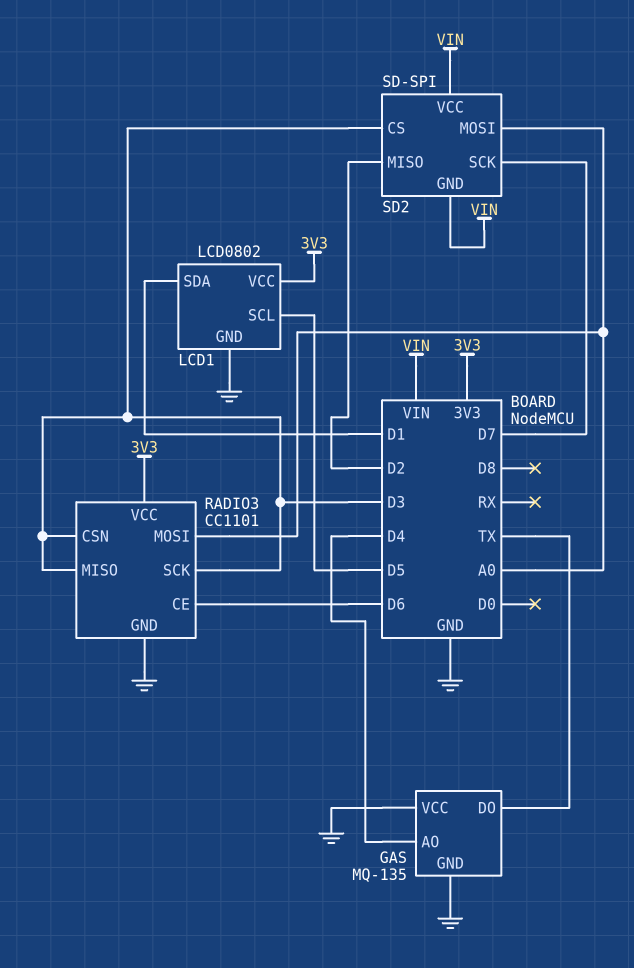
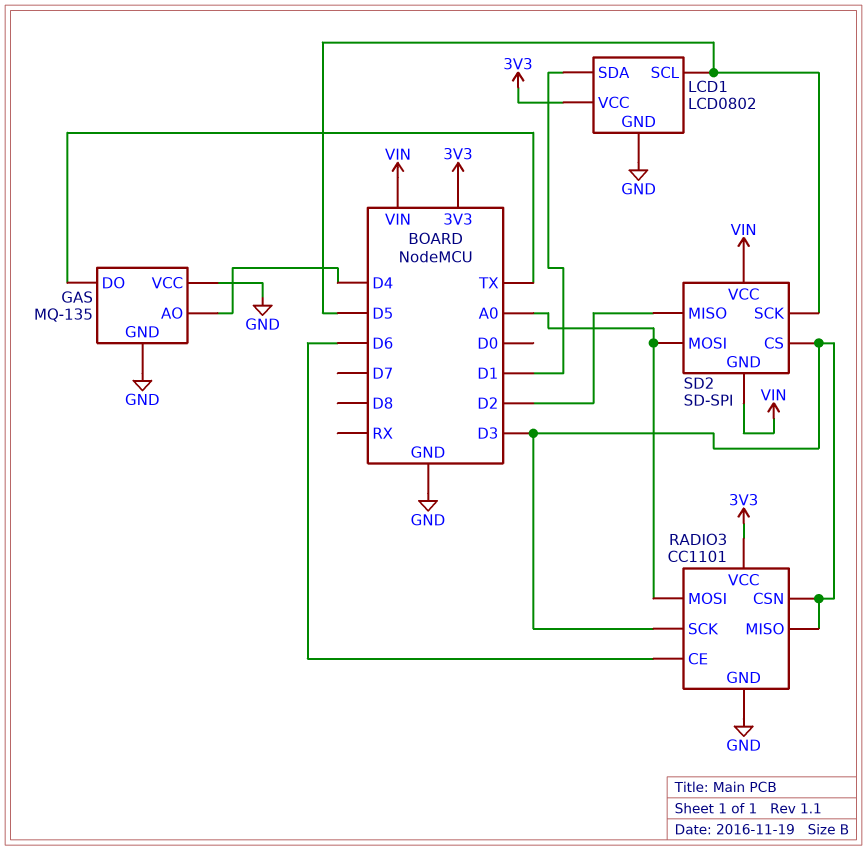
SD2 pin SCK: D7 -> D5

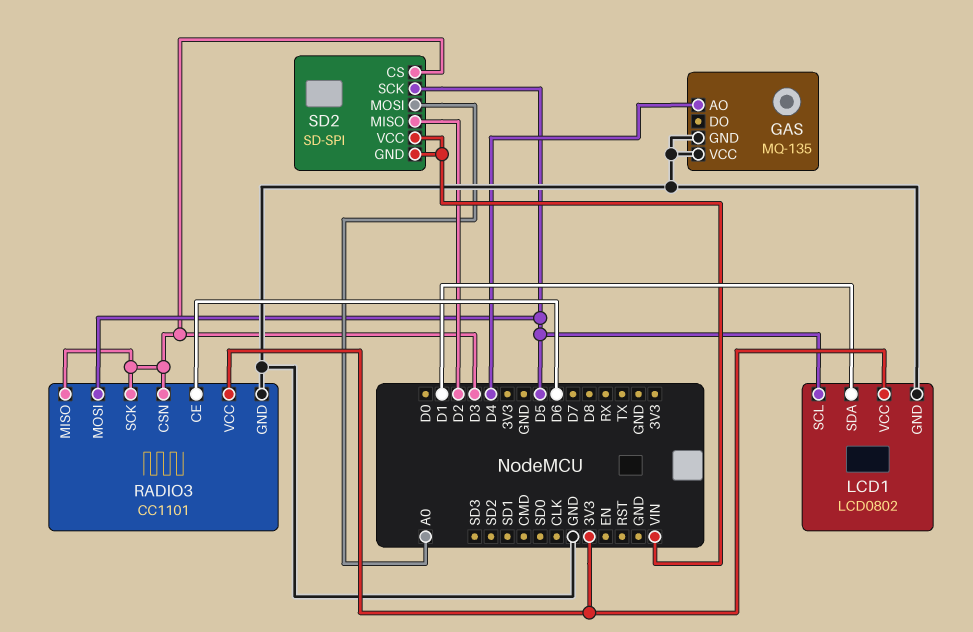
GAS pin DO: TX -> none
RADIO3 pin MOSI: A0 -> D5

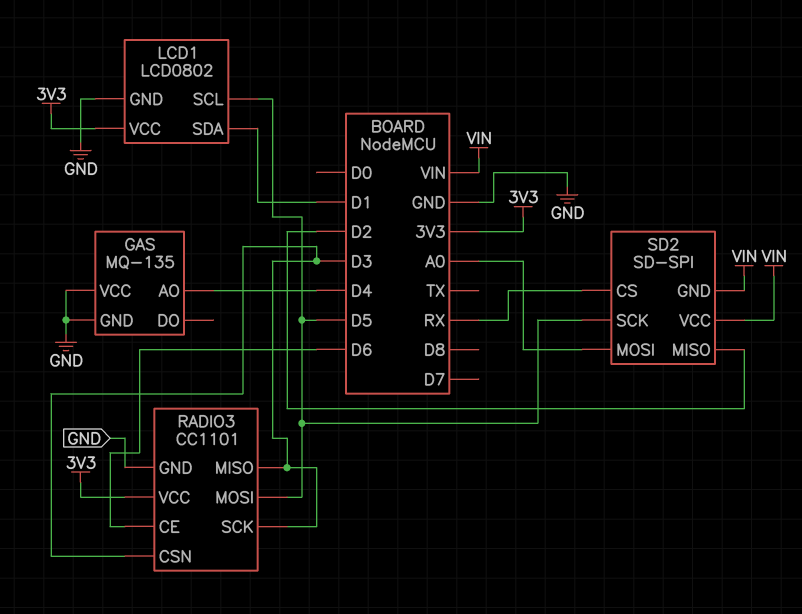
SD2 pin CS: D3 -> RX

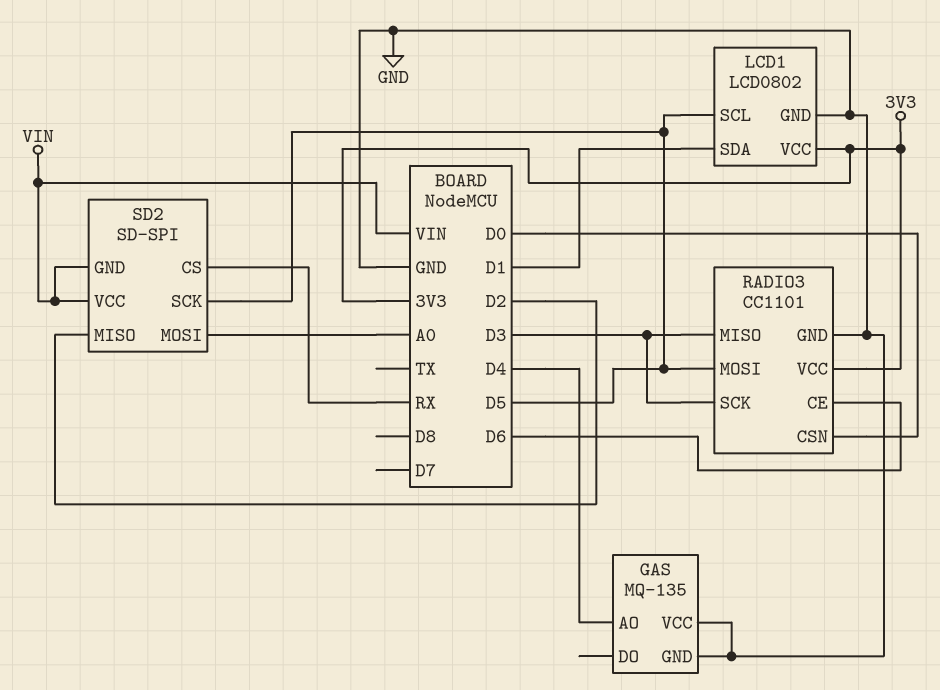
RADIO3 pin CSN: D3 -> D0

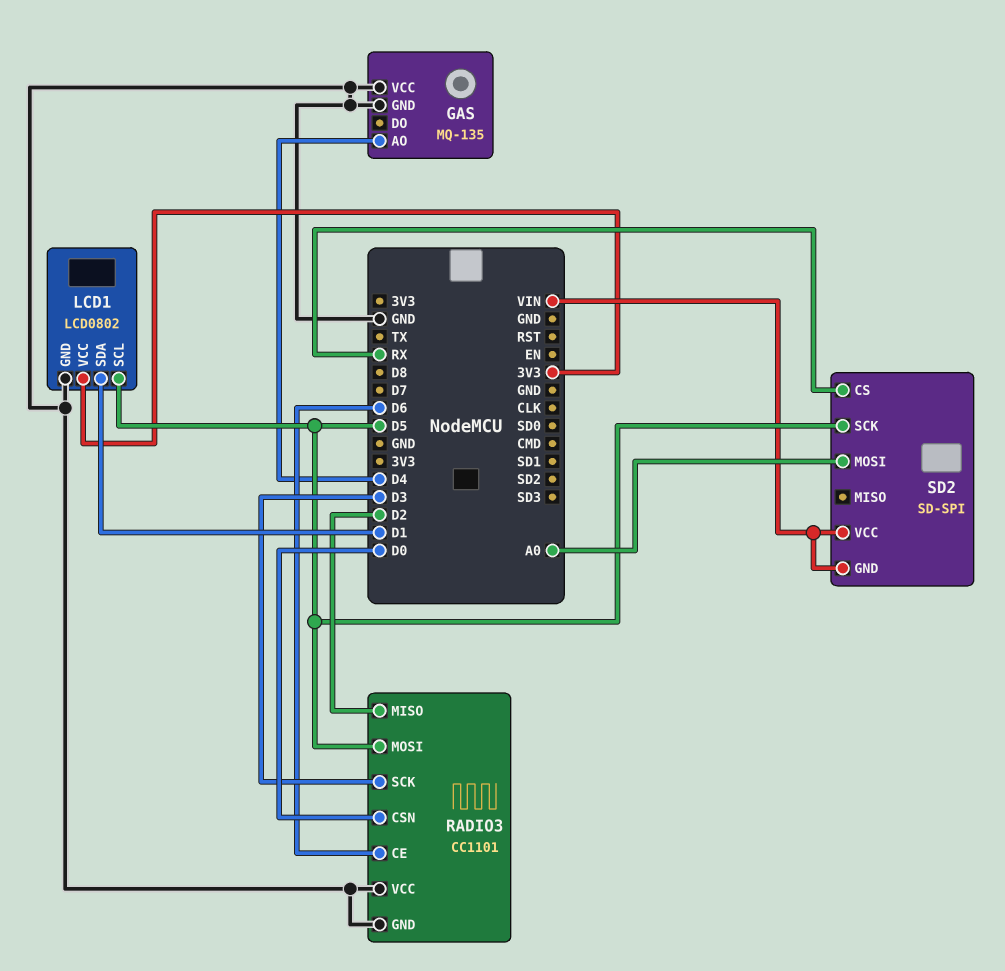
RADIO3 pin MISO: D3 -> D2
RADIO3 pin VCC: 3V3 -> GND
SD2 pin MISO: D2 -> none

